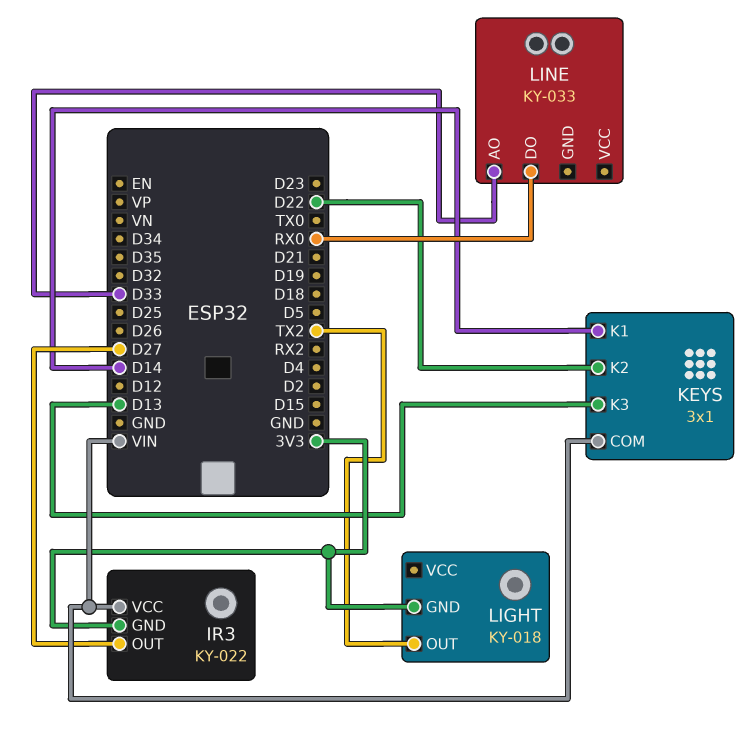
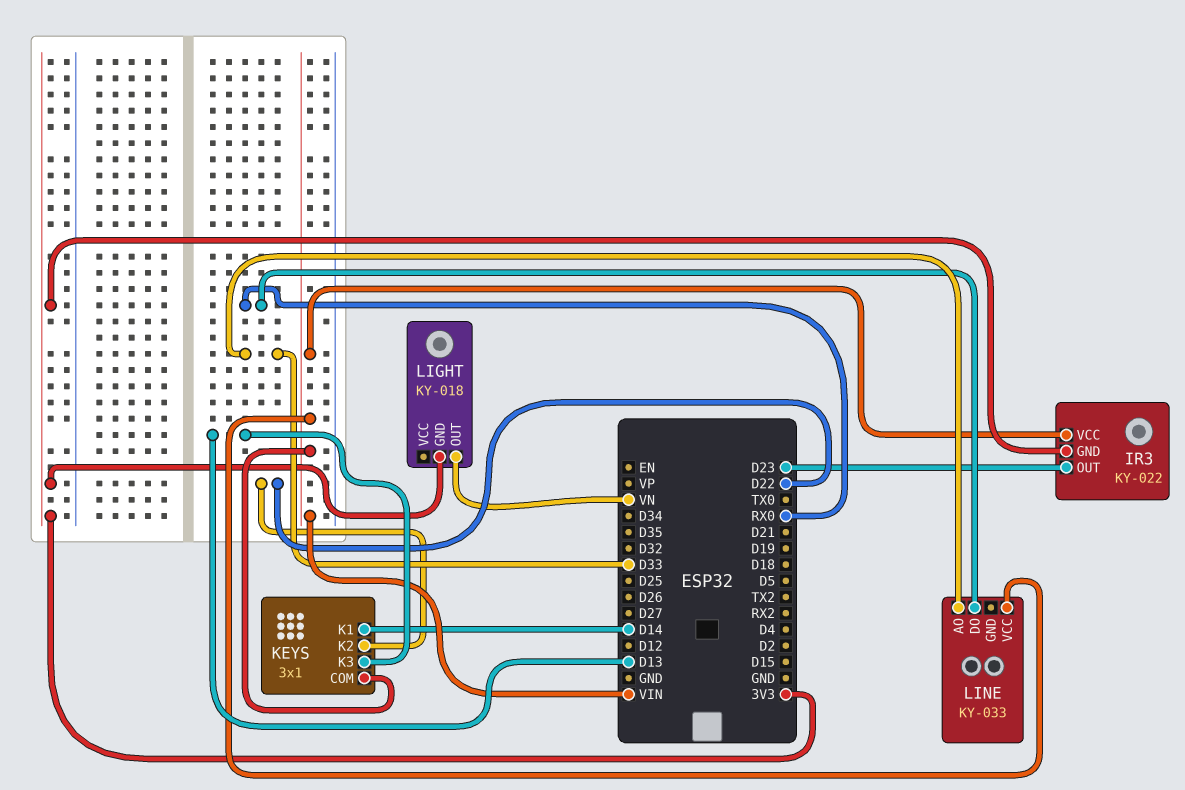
IR3 pin OUT: D27 -> D23
LIGHT pin OUT: TX2 -> VN
LINE pin VCC: none -> VIN

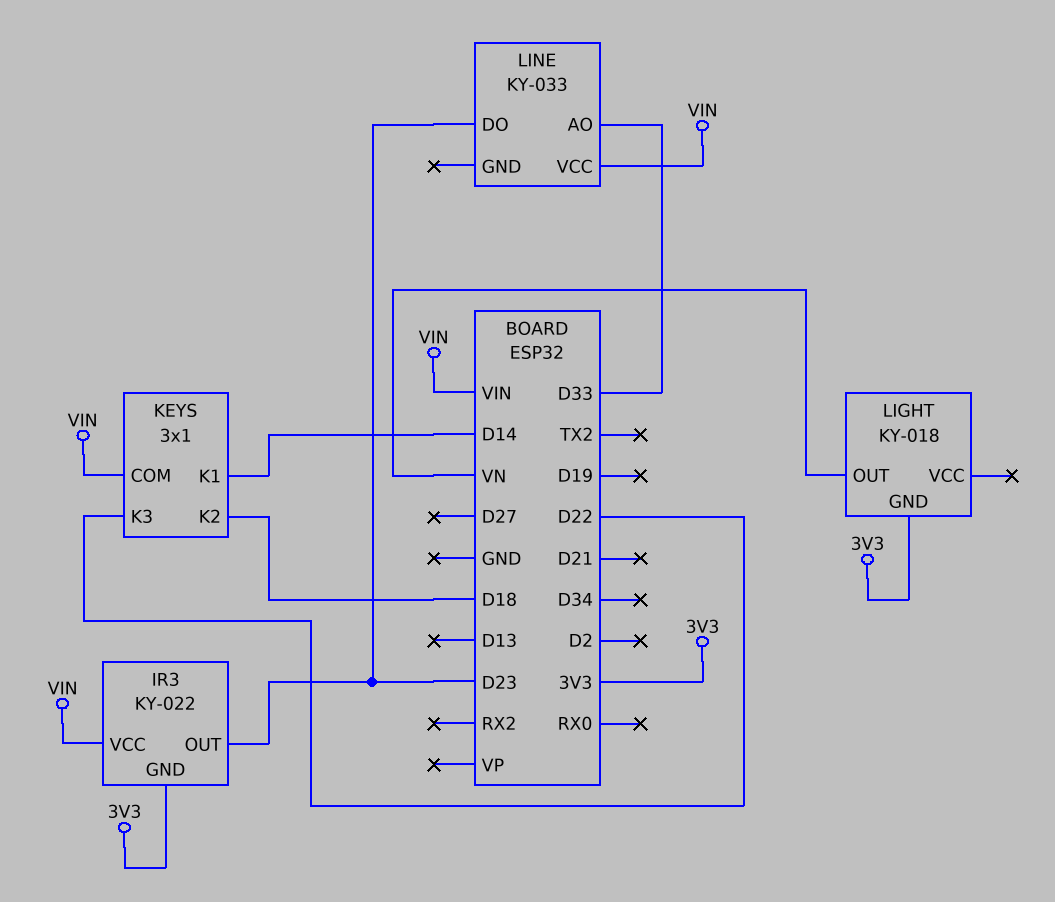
KEYS pin K2: D22 -> D18
KEYS pin K3: D13 -> D22
LINE pin DO: RX0 -> D23

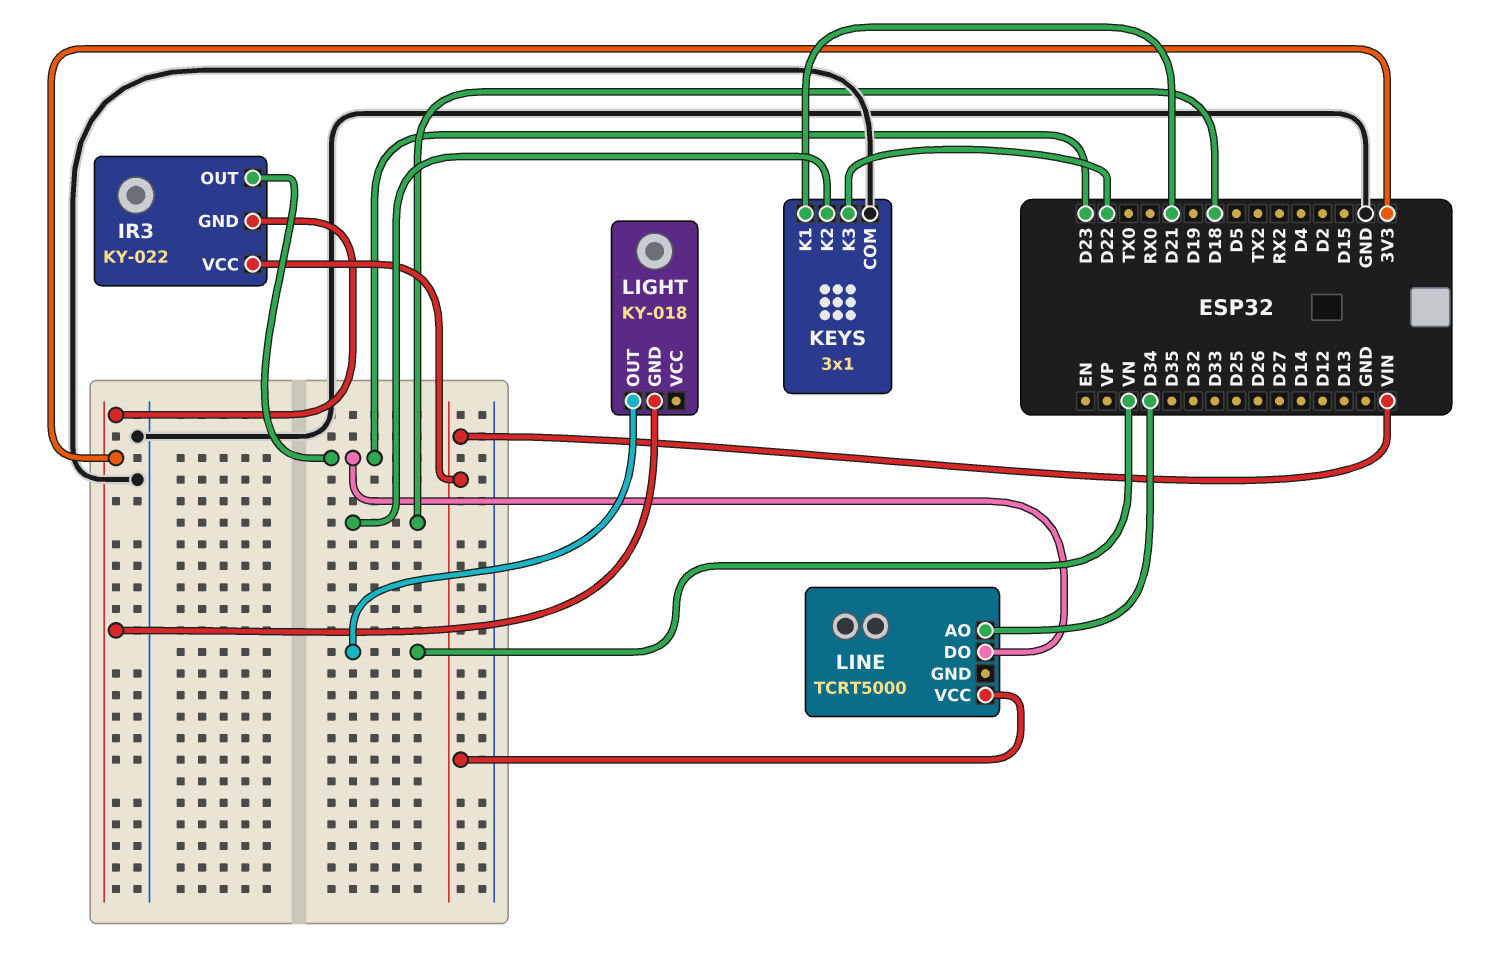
KEYS pin COM: VIN -> GND
KEYS pin K1: D14 -> D21
LINE: KY-033 -> TCRT5000
LINE pin AO: D33 -> D34

